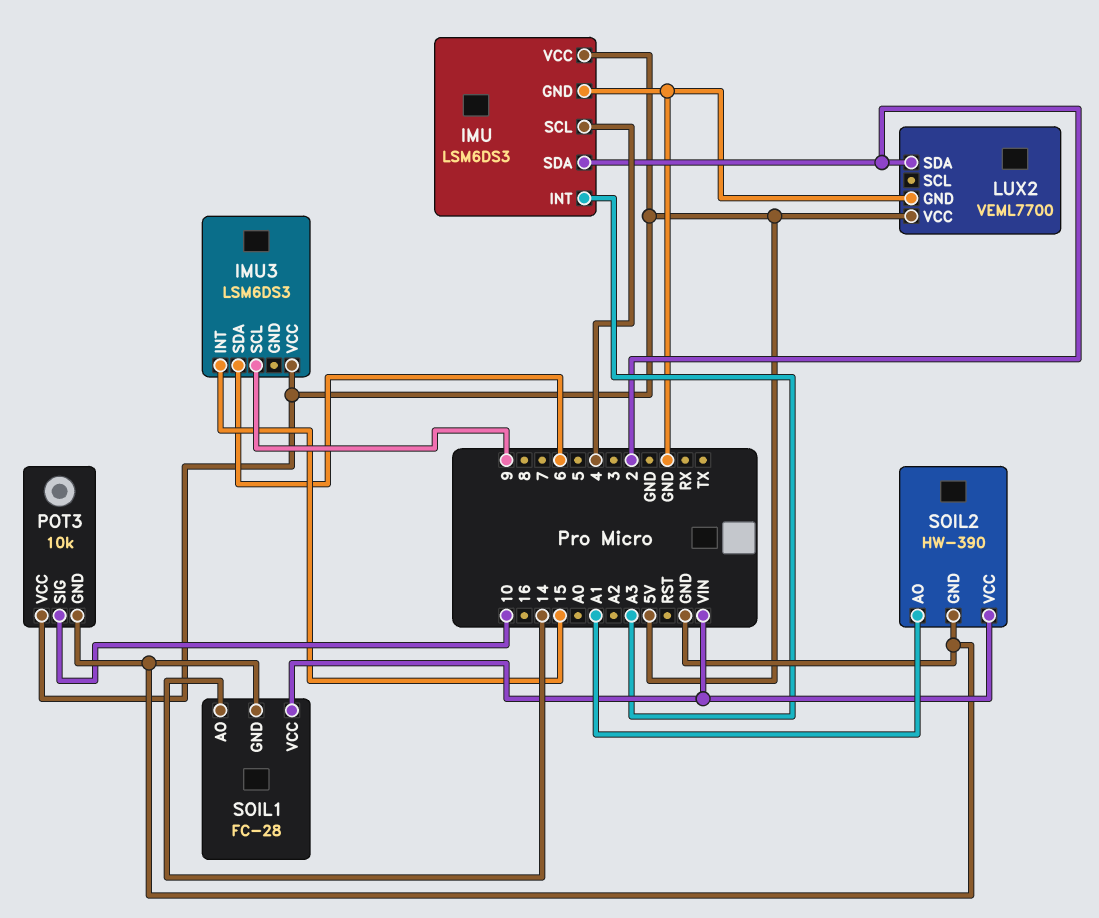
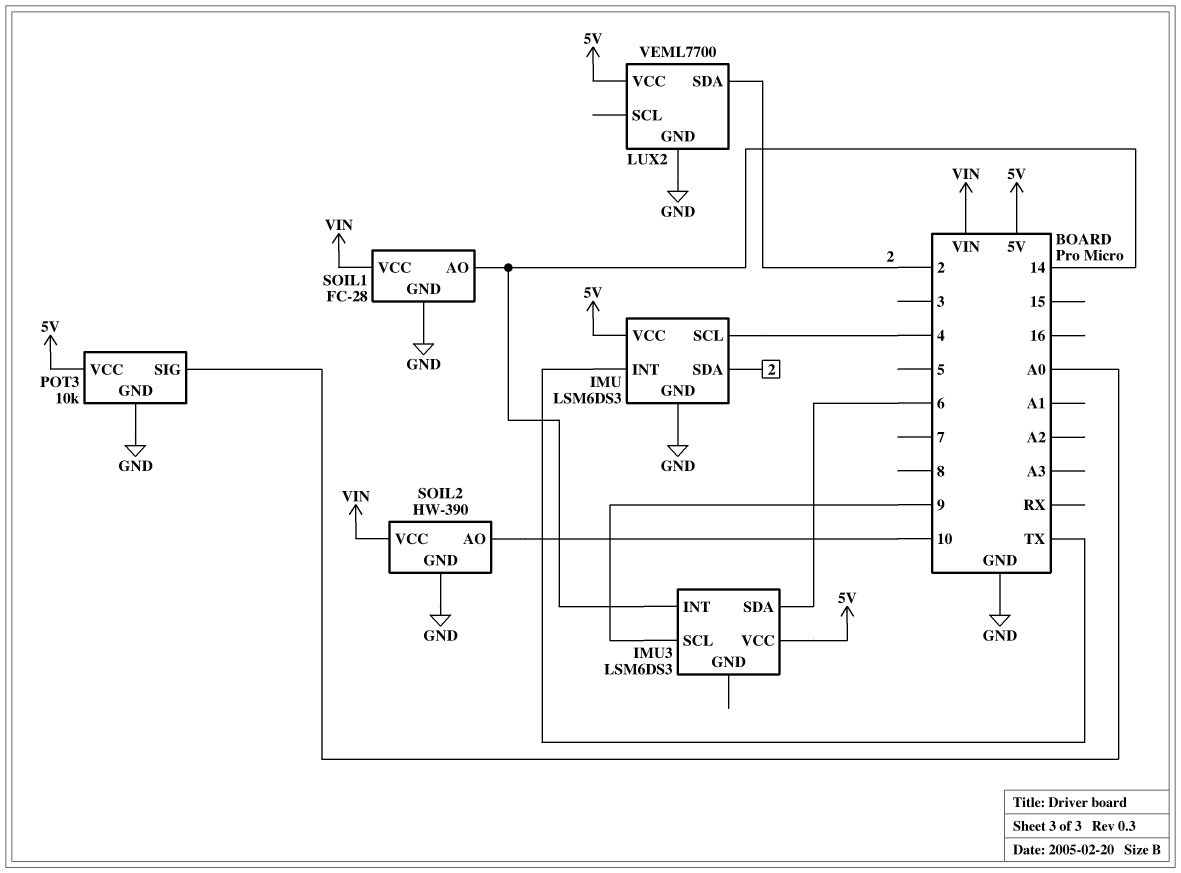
IMU pin INT: A3 -> TX
IMU3 pin INT: 15 -> 14
POT3 pin SIG: 10 -> A0
SOIL2 pin AO: A1 -> 10

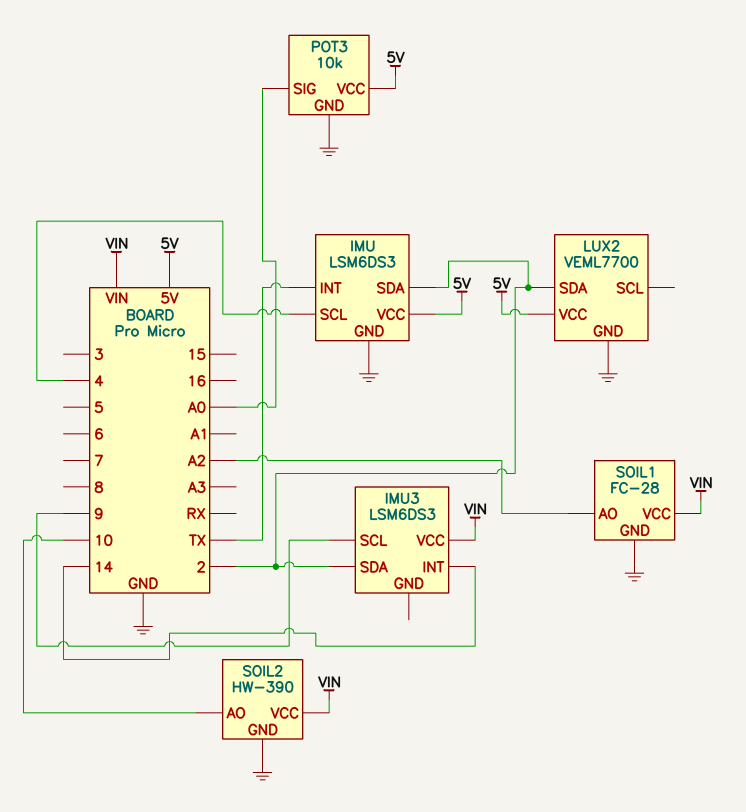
IMU3 pin SDA: 6 -> 2
IMU3 pin VCC: 5V -> VIN
SOIL1 pin AO: 14 -> A2

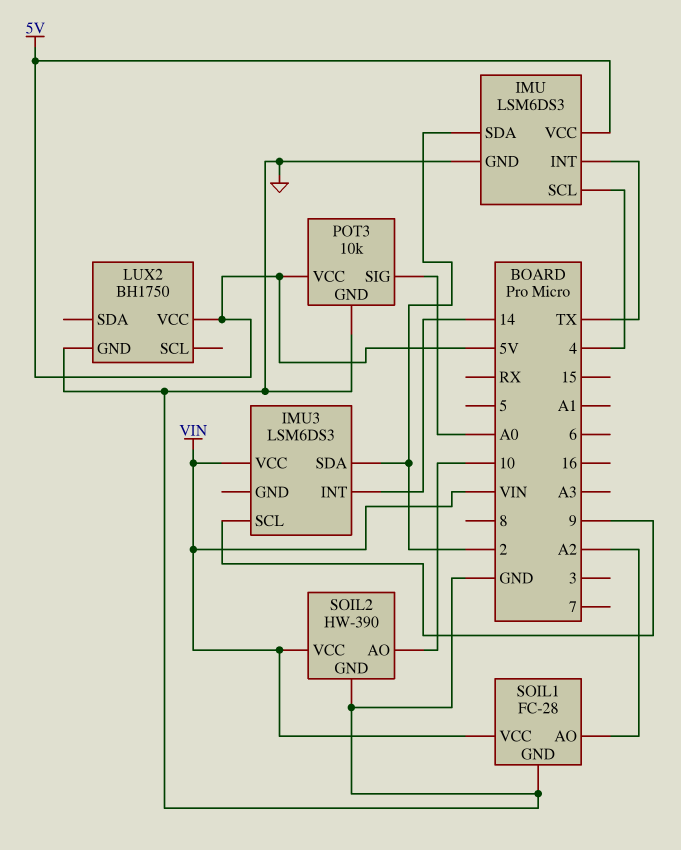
LUX2: VEML7700 -> BH1750
LUX2 pin SDA: 2 -> none

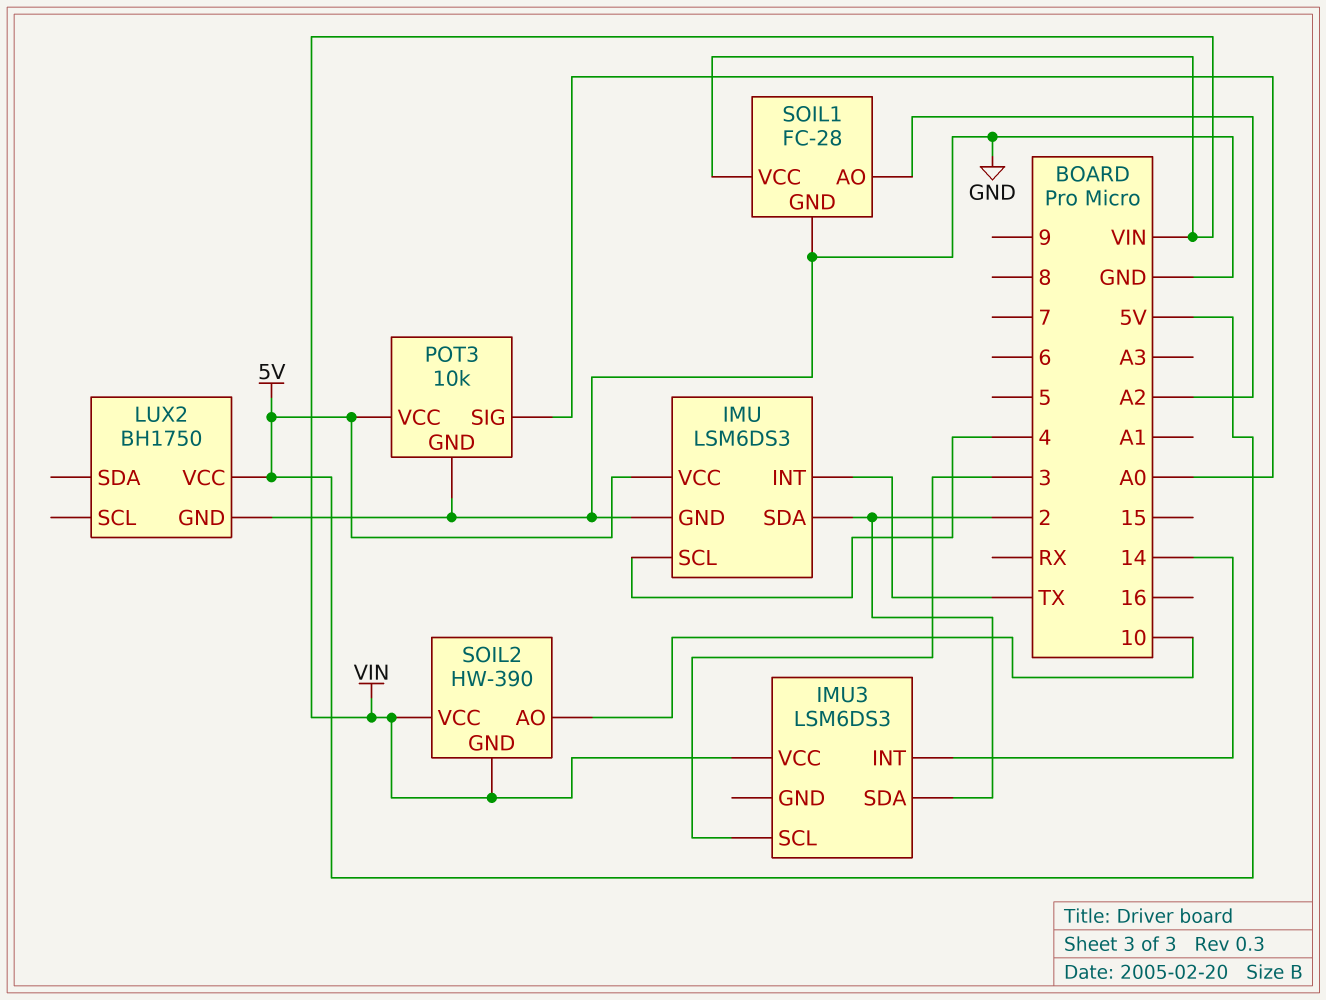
IMU3 pin SCL: 9 -> 3
SOIL2 pin GND: GND -> VIN

